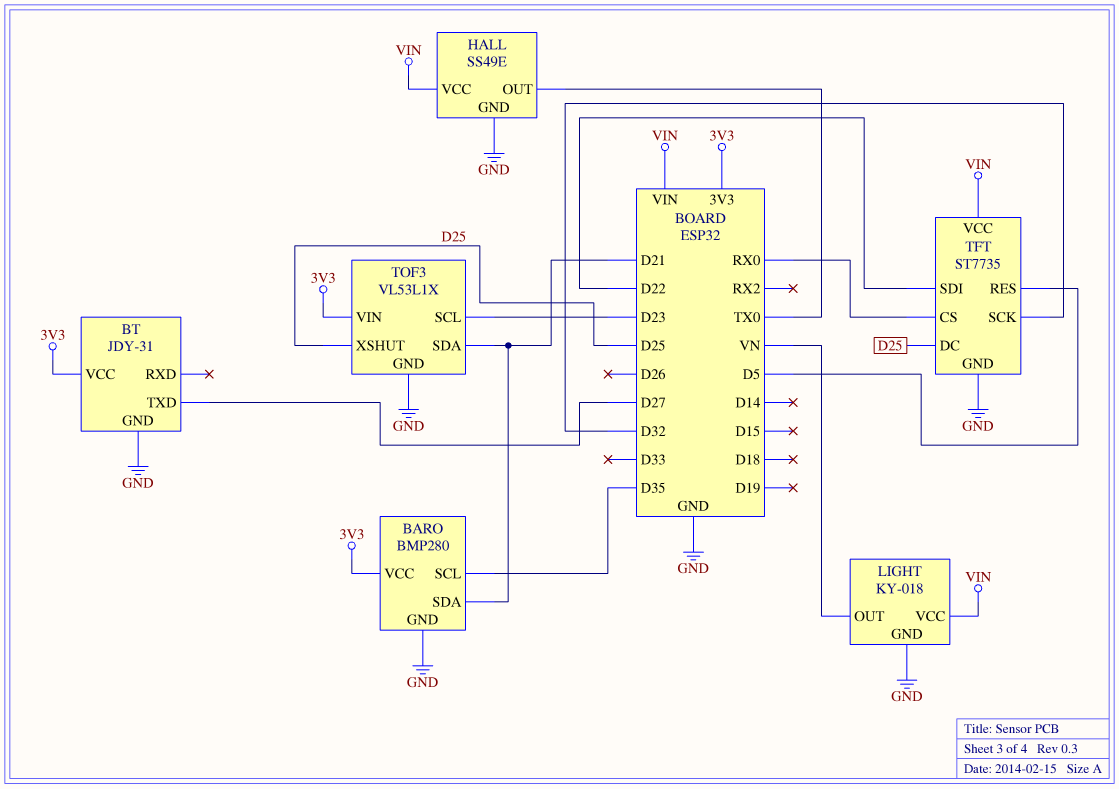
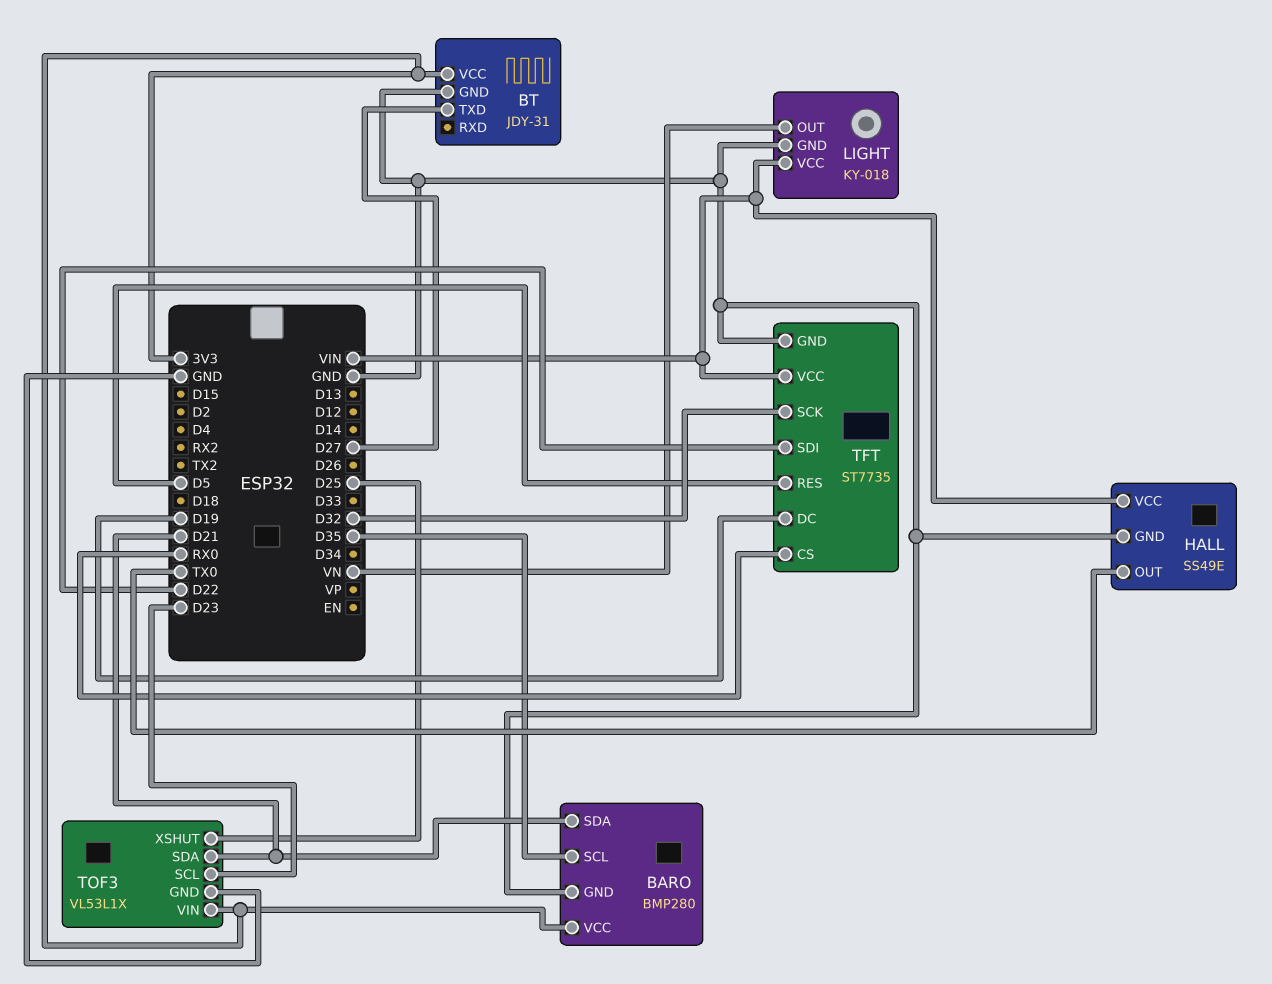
TFT pin DC: D25 -> D19

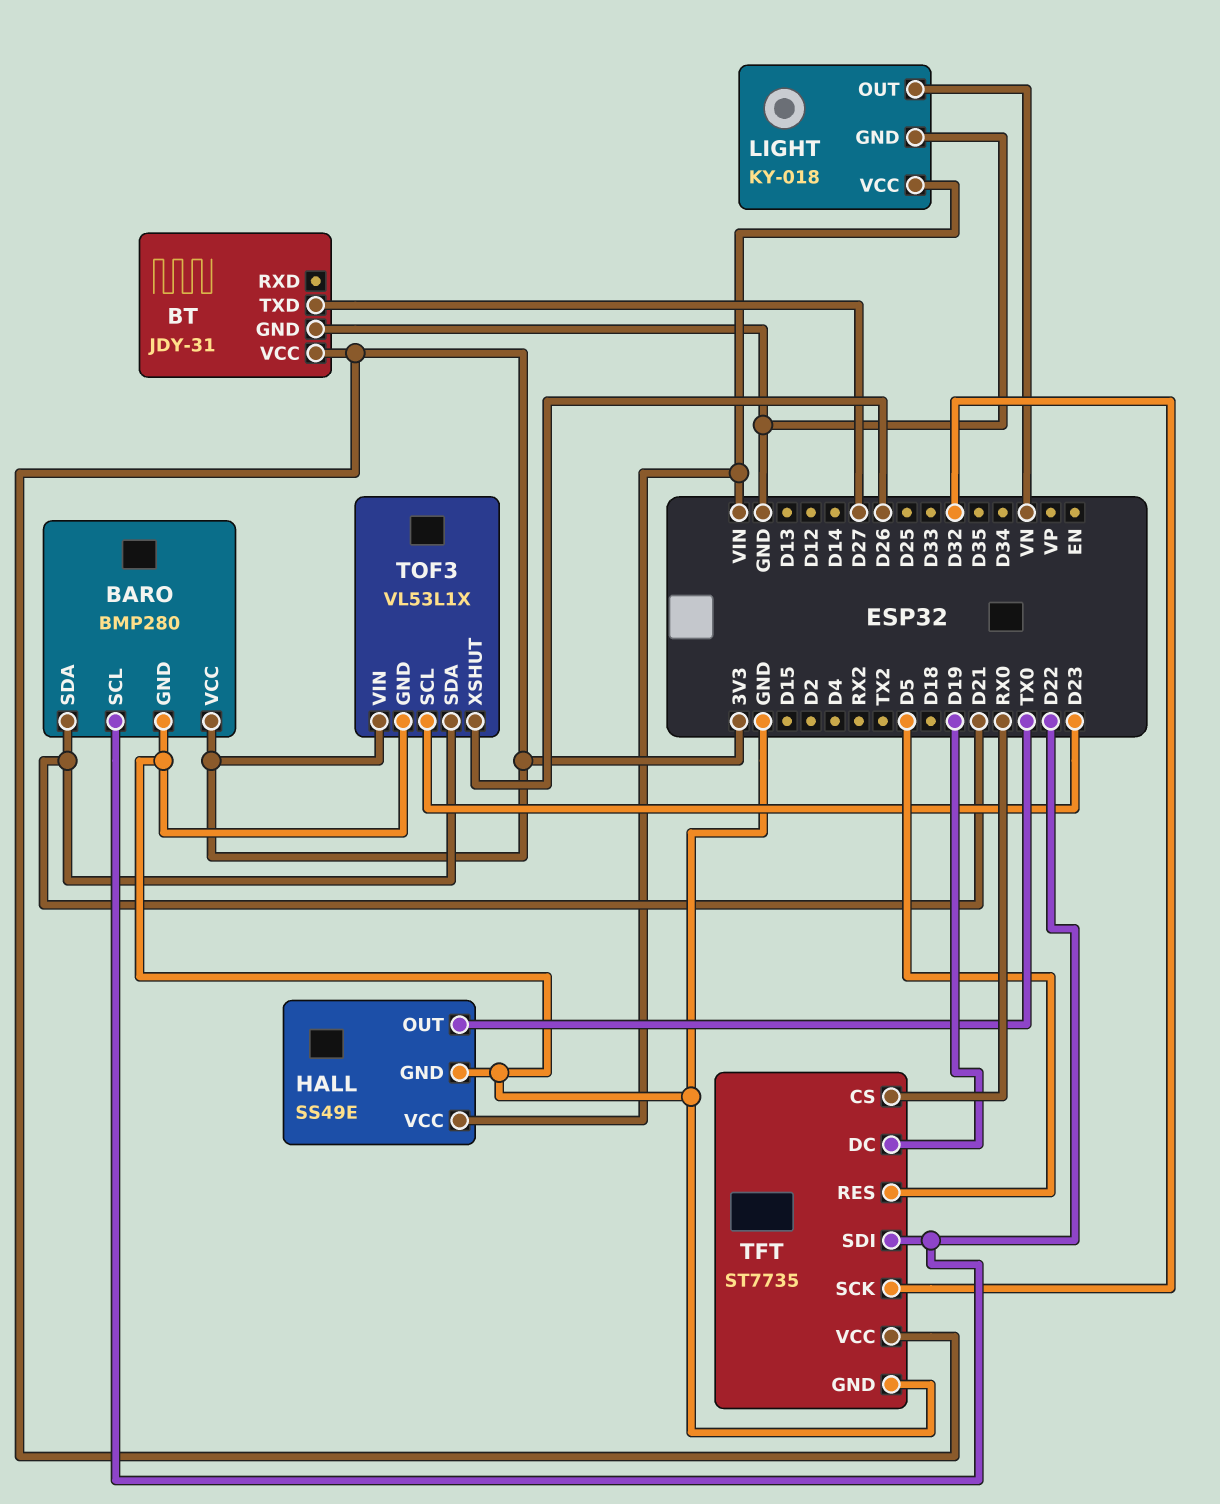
BARO pin SCL: D35 -> D22
TFT pin VCC: VIN -> 3V3
TOF3 pin XSHUT: D25 -> D26

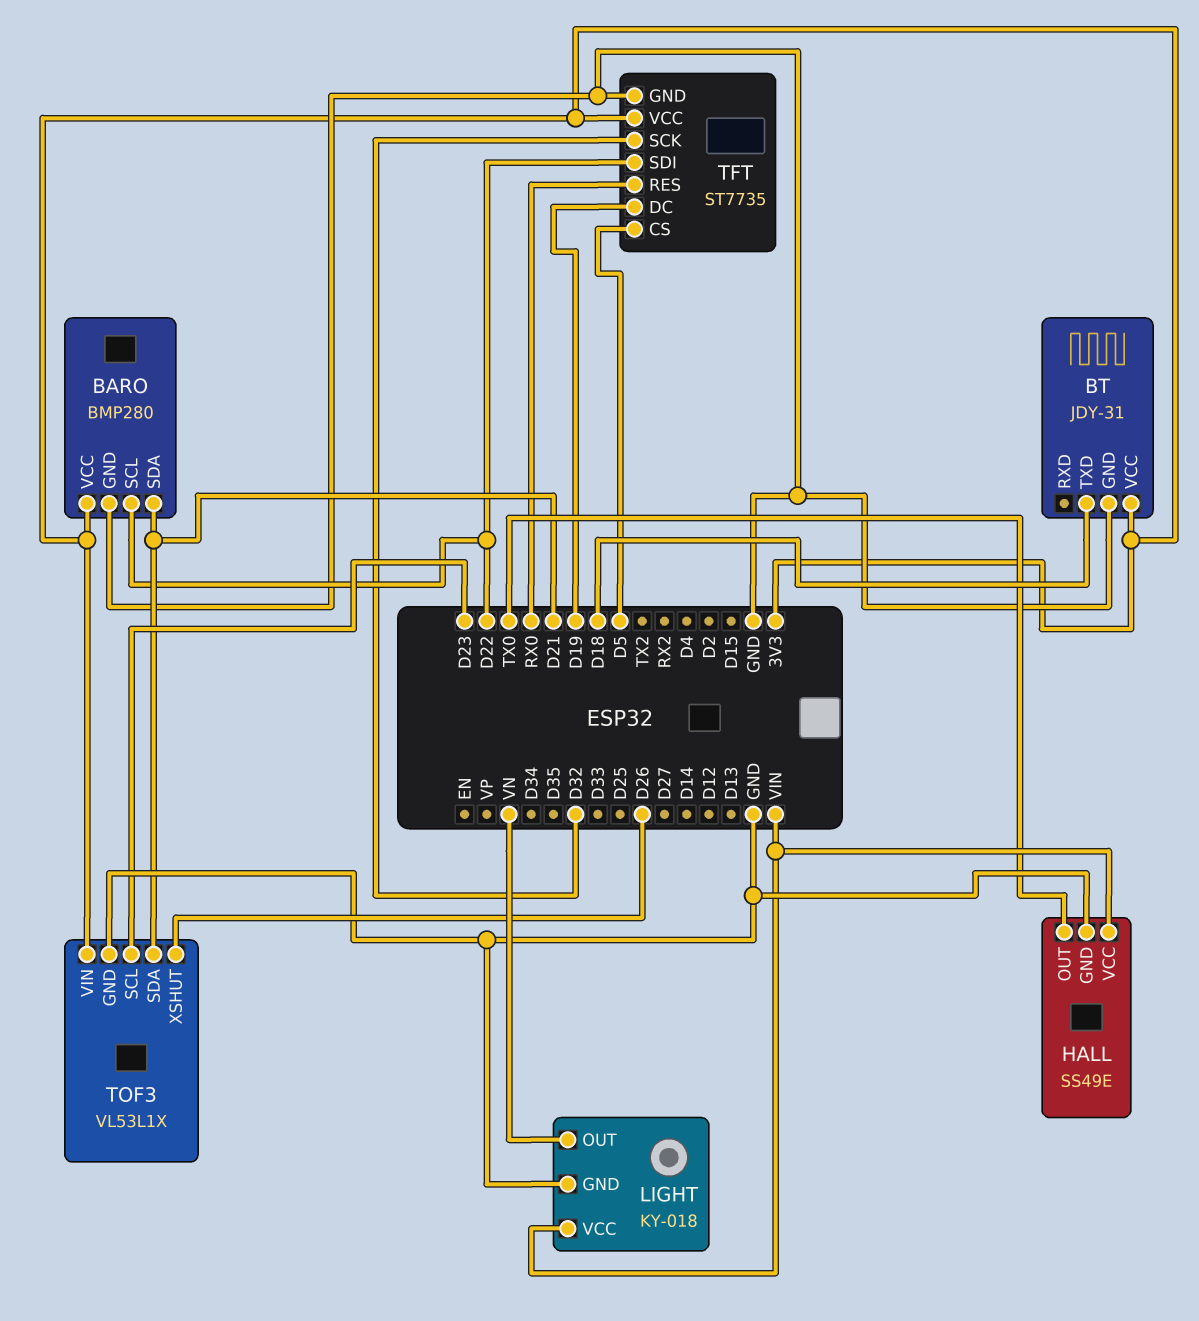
BT pin TXD: D27 -> D18
TFT pin CS: RX0 -> D5
TFT pin RES: D5 -> RX0

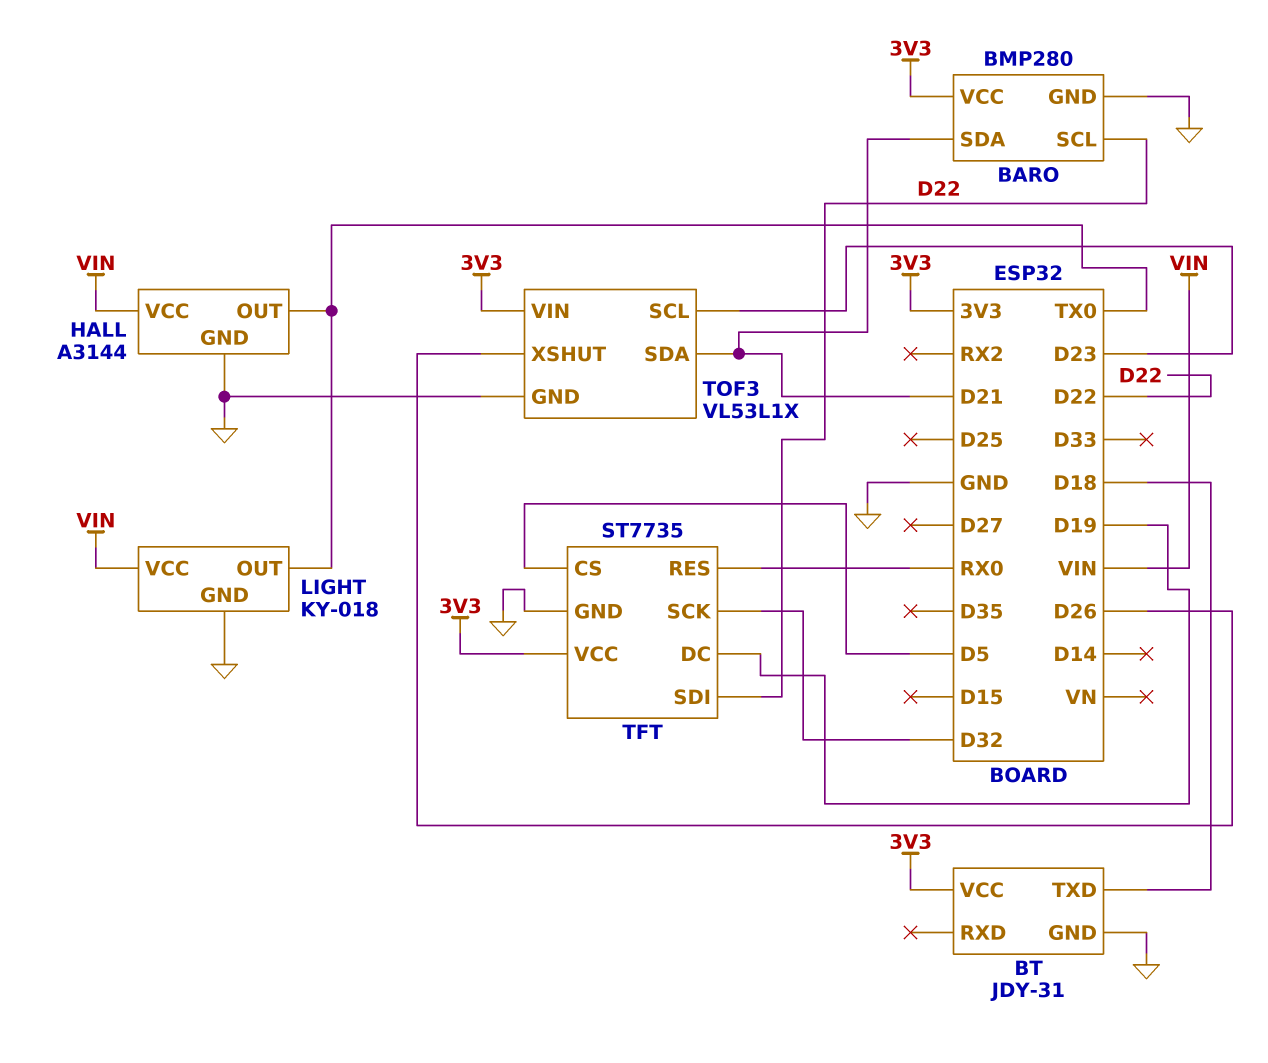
HALL: SS49E -> A3144
LIGHT pin OUT: VN -> TX0

